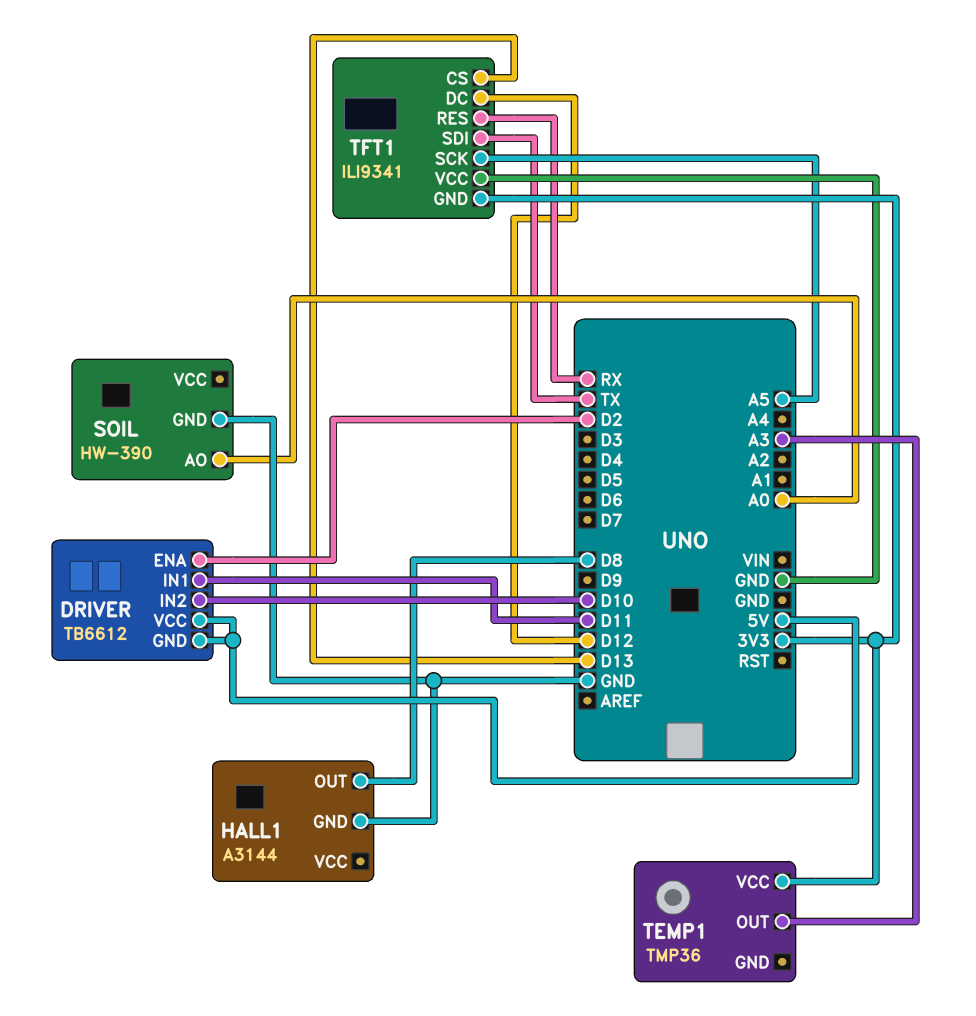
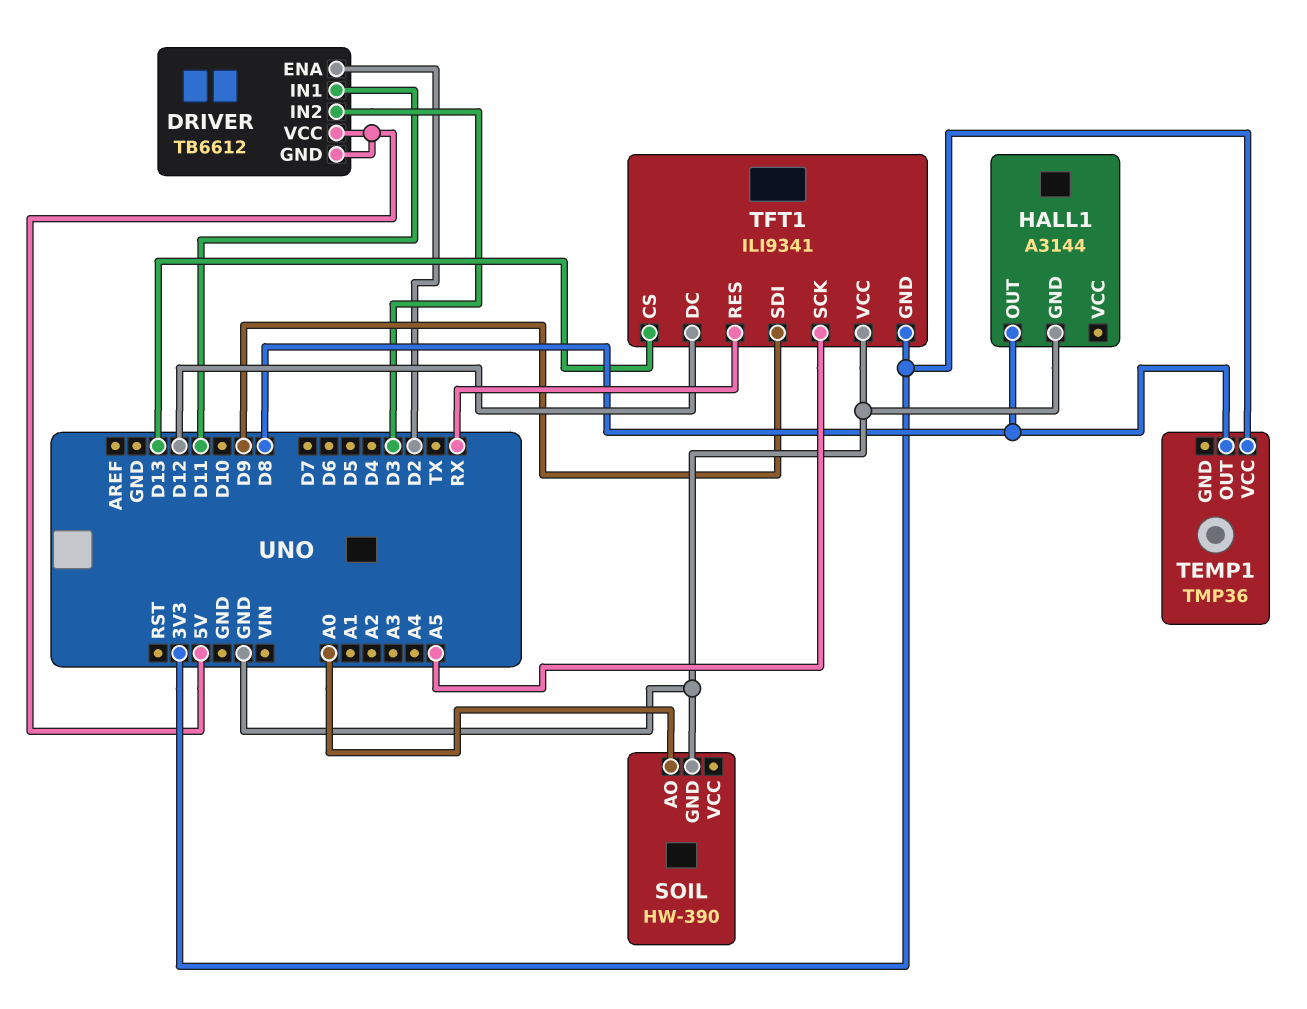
DRIVER pin IN2: D10 -> D3
TEMP1 pin OUT: A3 -> D8
TFT1 pin SDI: TX -> D9

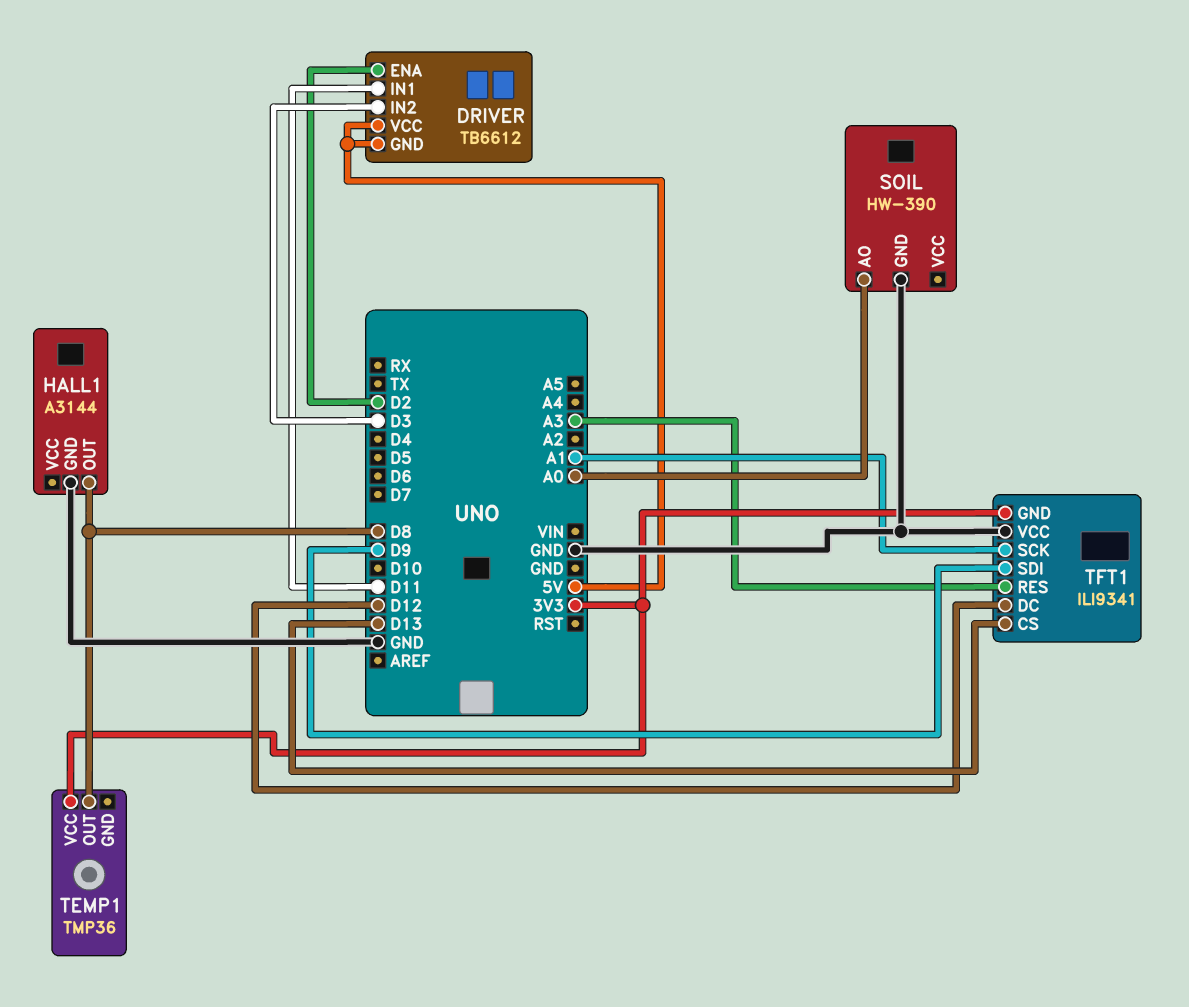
TFT1 pin RES: RX -> A3
TFT1 pin SCK: A5 -> A1

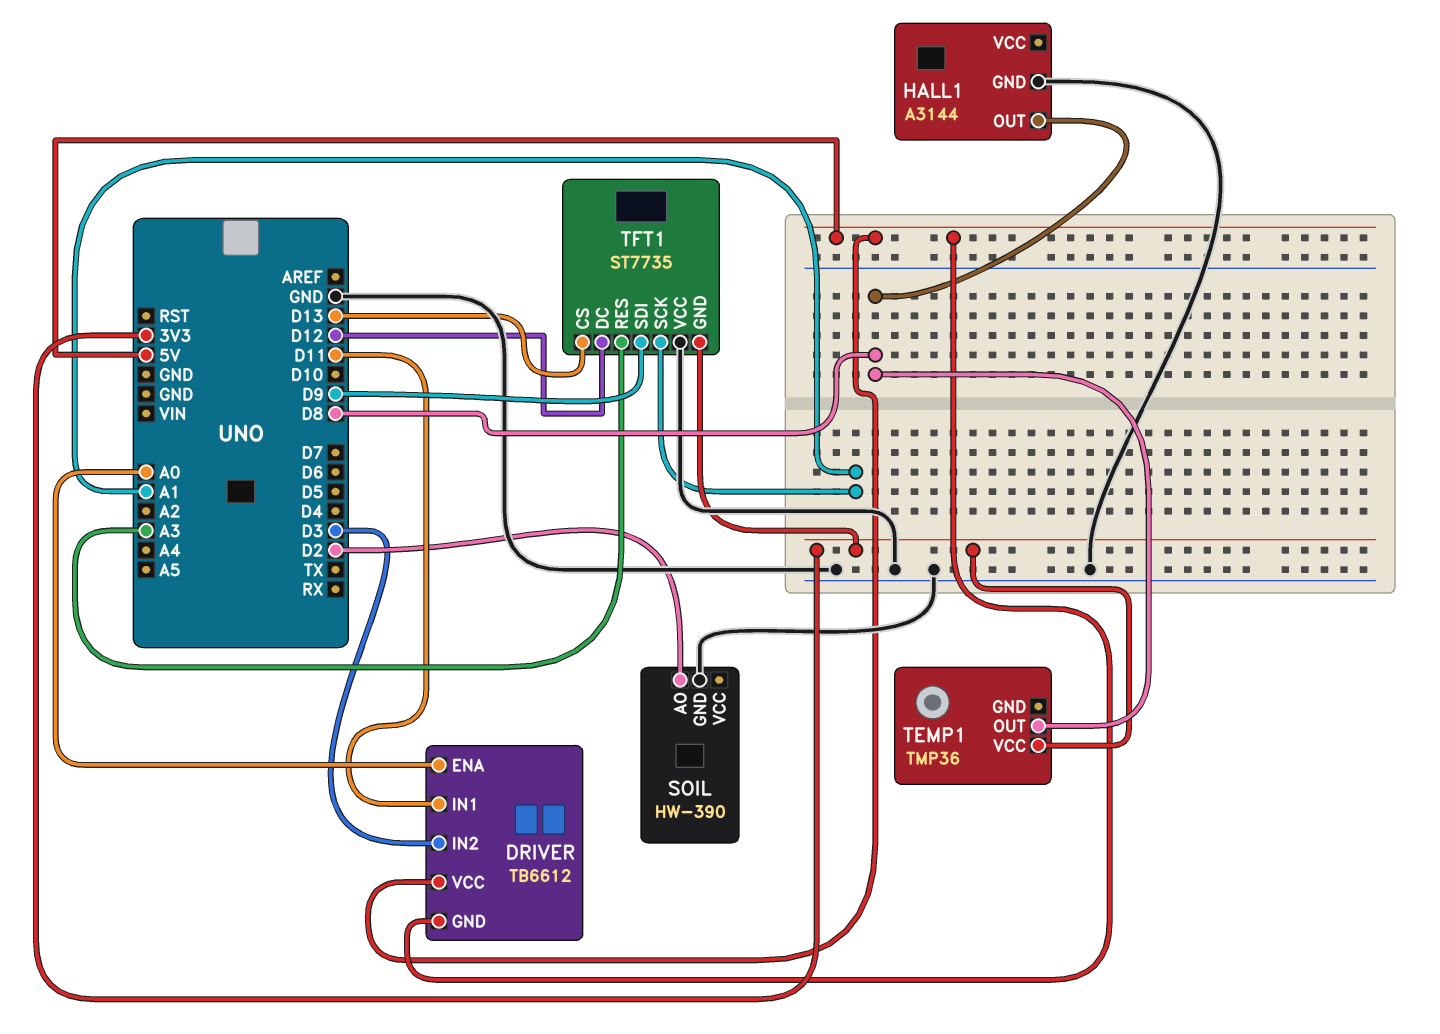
DRIVER pin ENA: D2 -> A0
SOIL pin AO: A0 -> D2
TFT1: ILI9341 -> ST7735

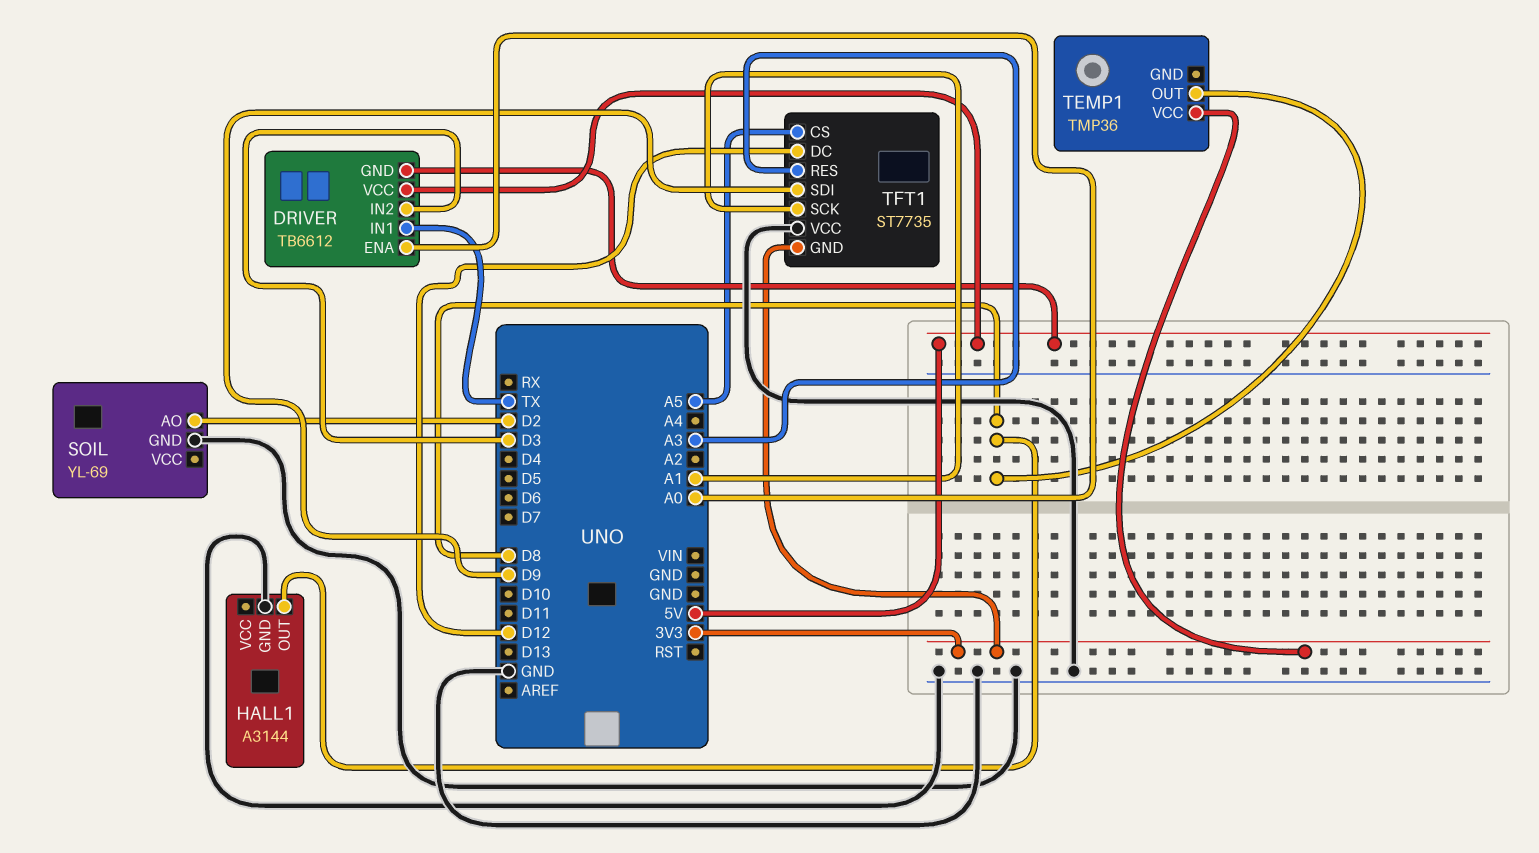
DRIVER pin IN1: D11 -> TX
SOIL: HW-390 -> YL-69
TFT1 pin CS: D13 -> A5

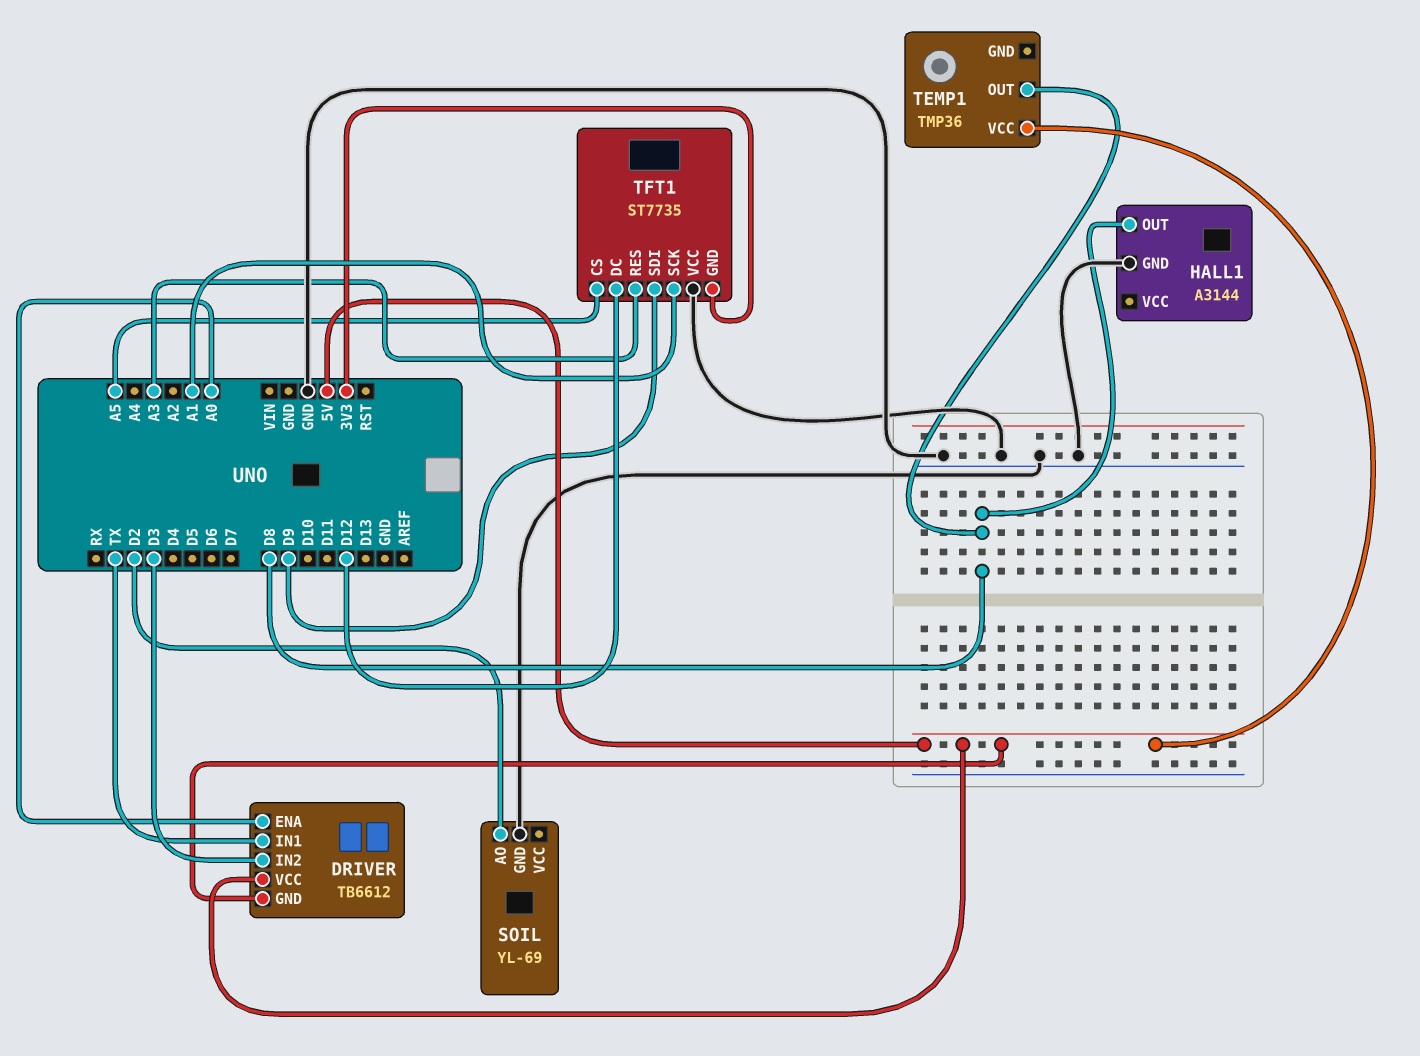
TEMP1 pin VCC: 3V3 -> 5V

